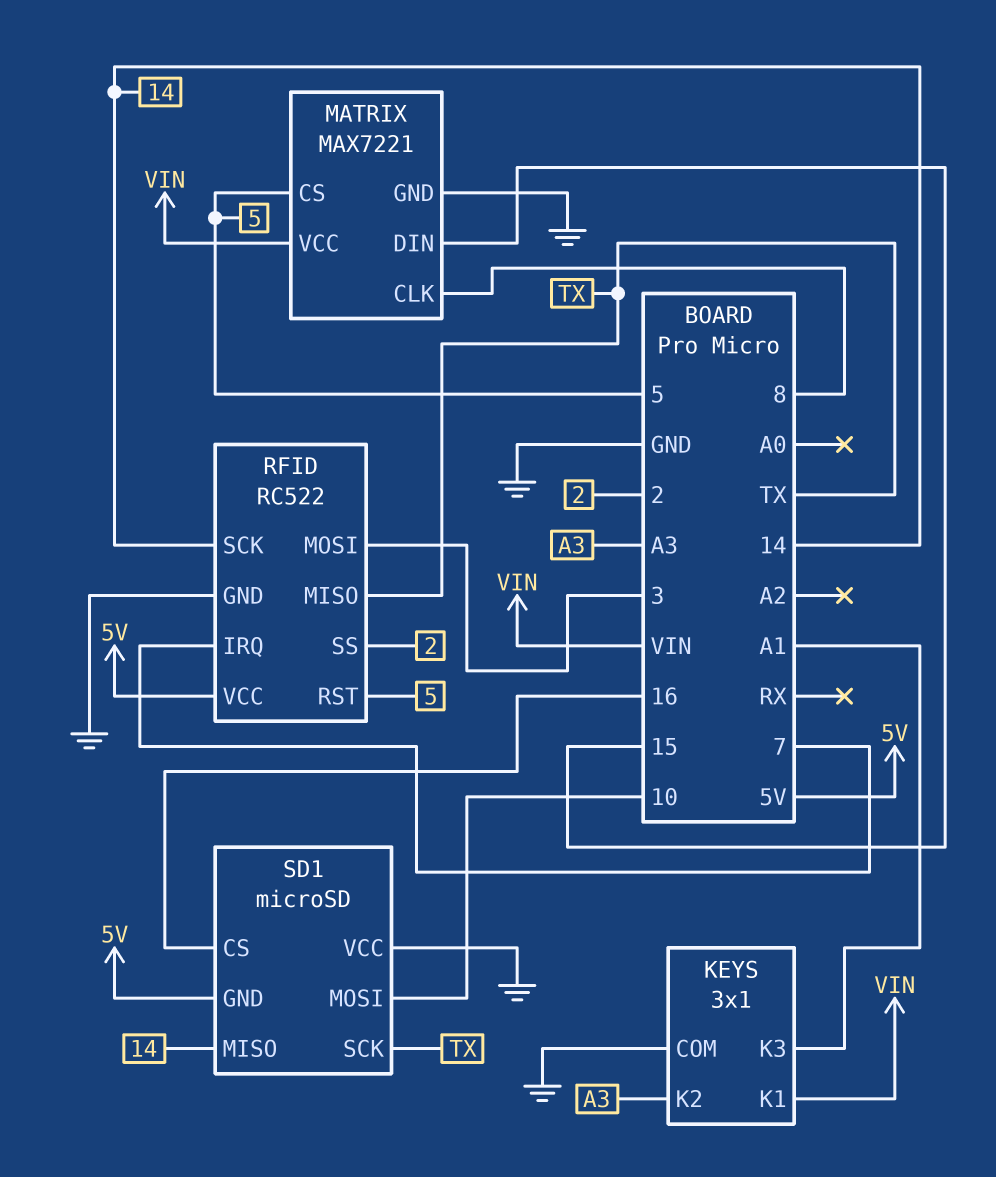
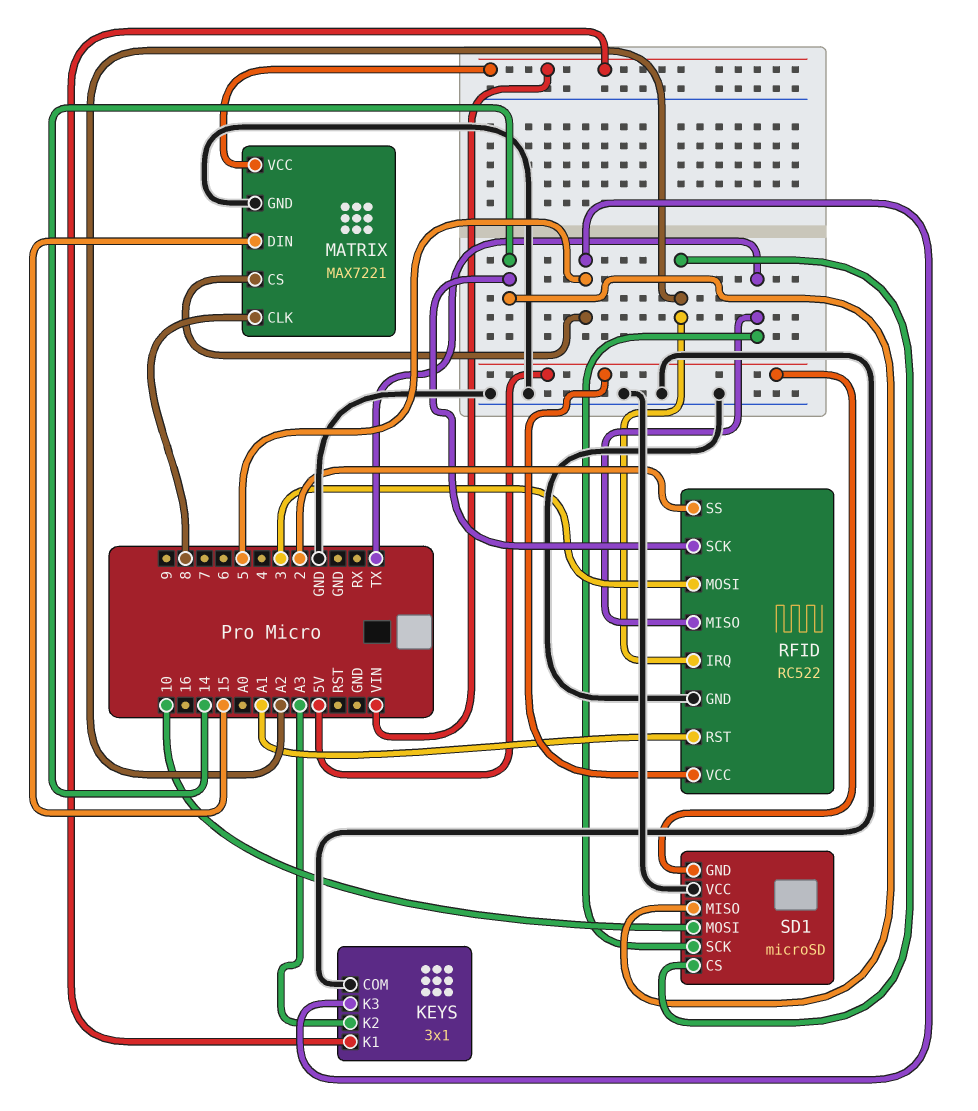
KEYS pin K3: A1 -> 5
RFID pin IRQ: 7 -> A2
RFID pin RST: 5 -> A1
SD1 pin CS: 16 -> A2

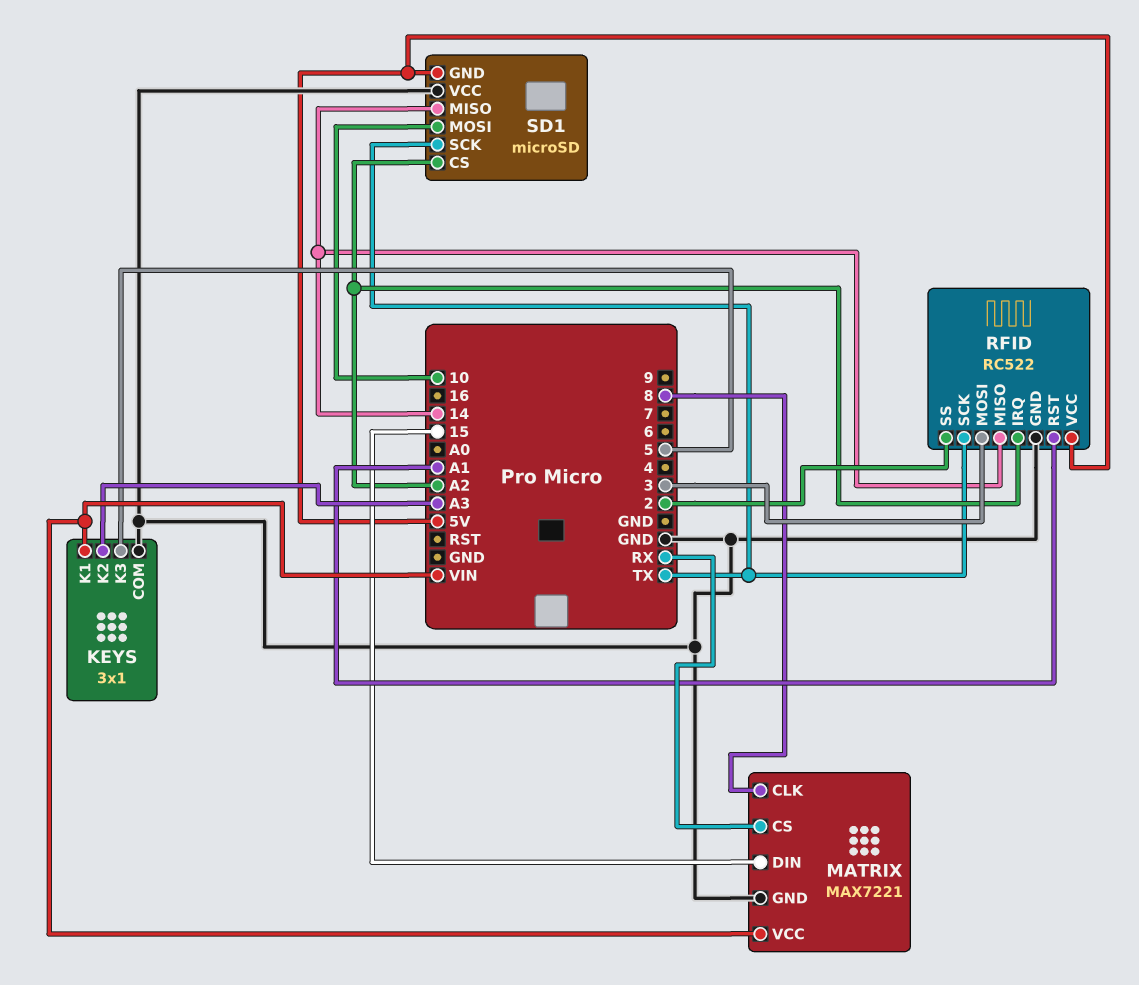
MATRIX pin CS: 5 -> RX
RFID pin MISO: TX -> 14
RFID pin SCK: 14 -> TX

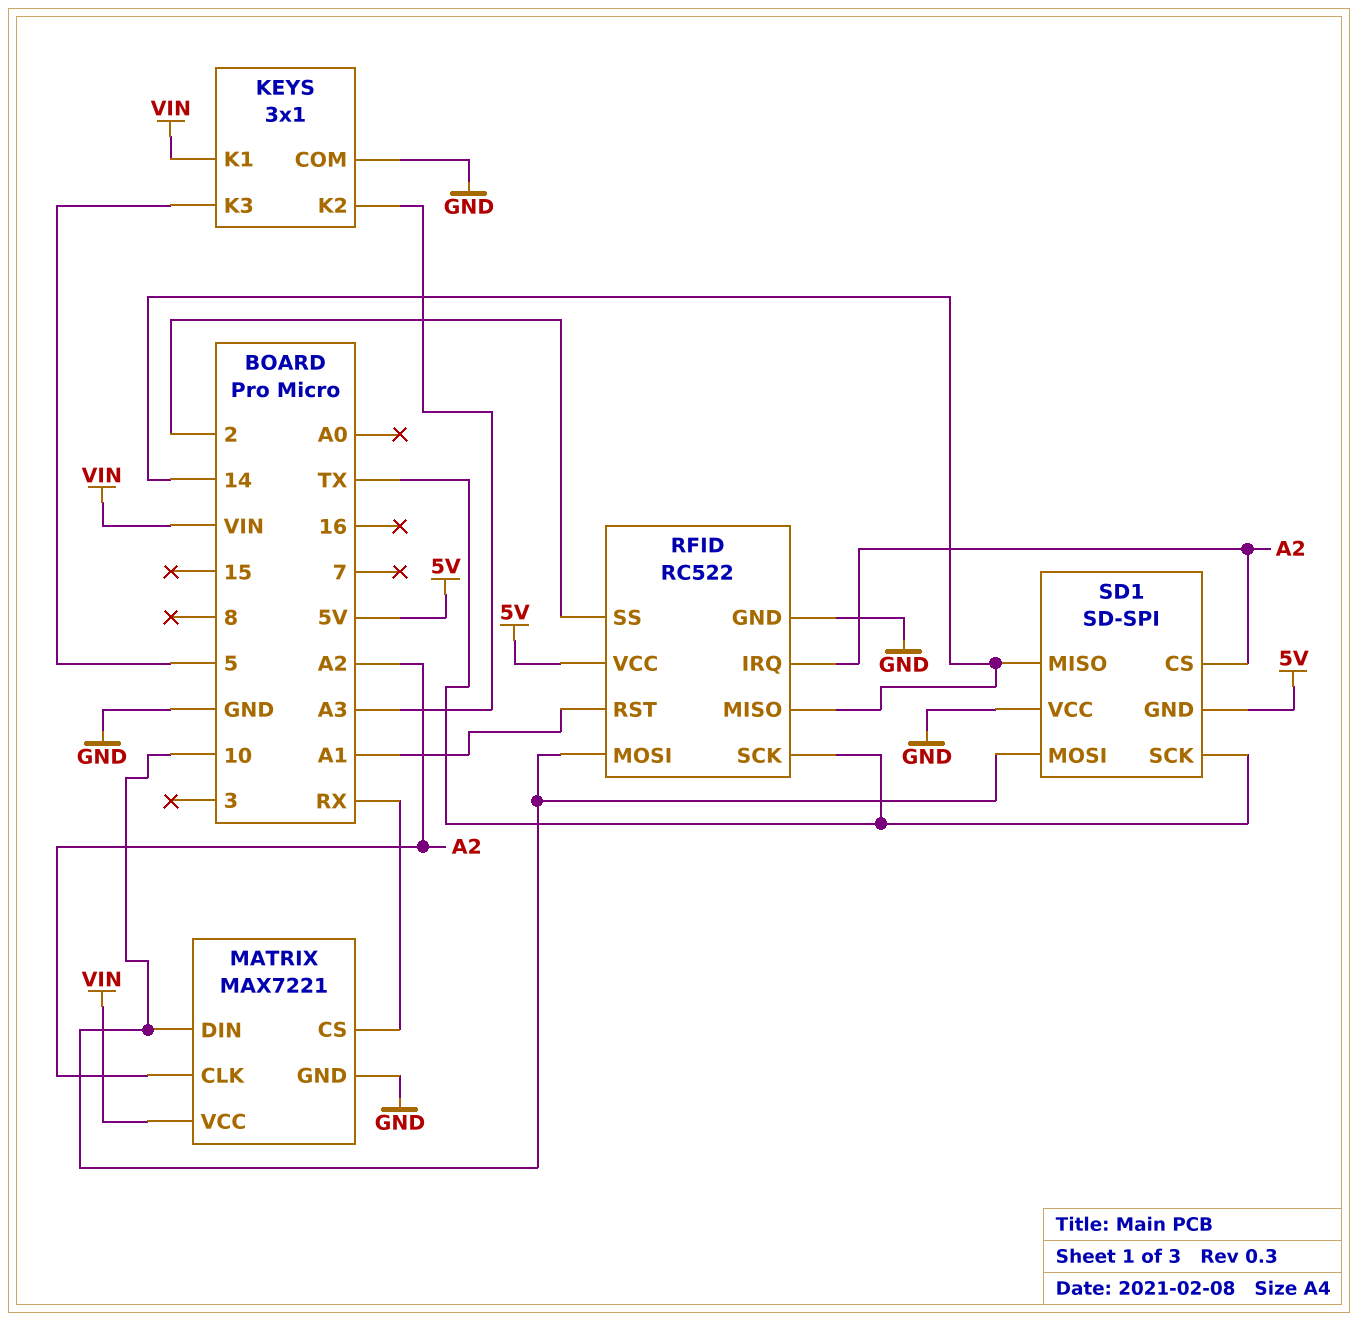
MATRIX pin CLK: 8 -> A2
MATRIX pin DIN: 15 -> 10
RFID pin MOSI: 3 -> 10
SD1: microSD -> SD-SPI

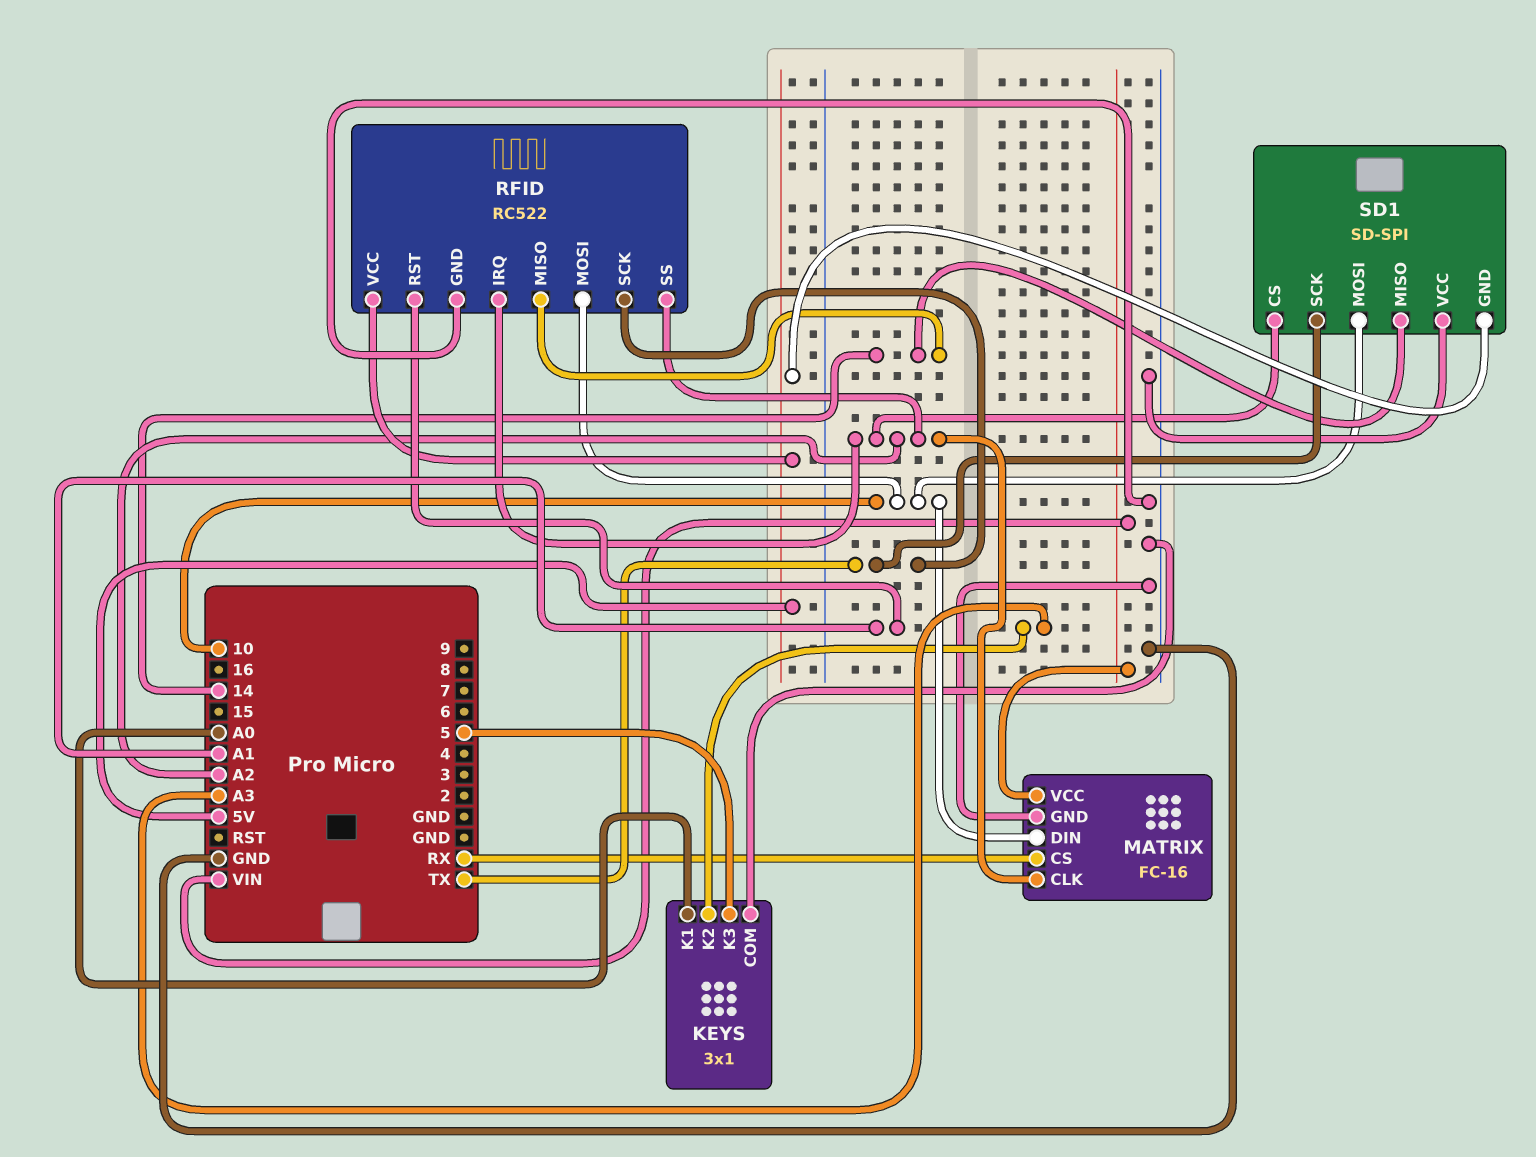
KEYS pin K1: VIN -> A0
MATRIX: MAX7221 -> FC-16
RFID pin SS: 2 -> A2

